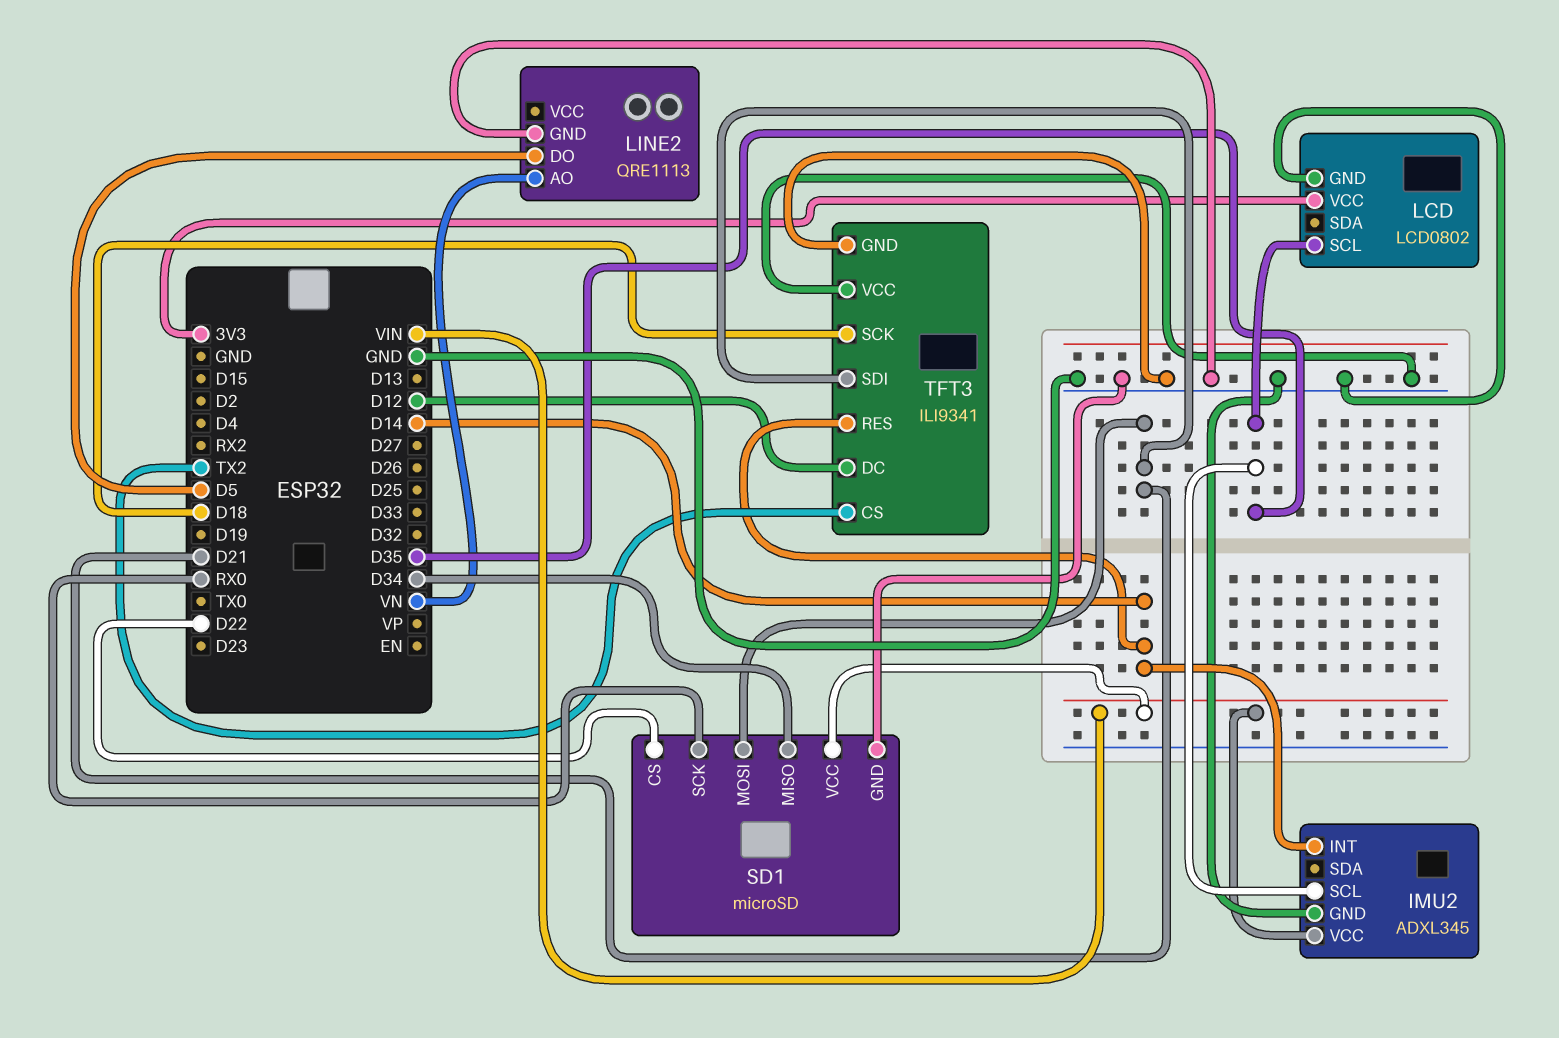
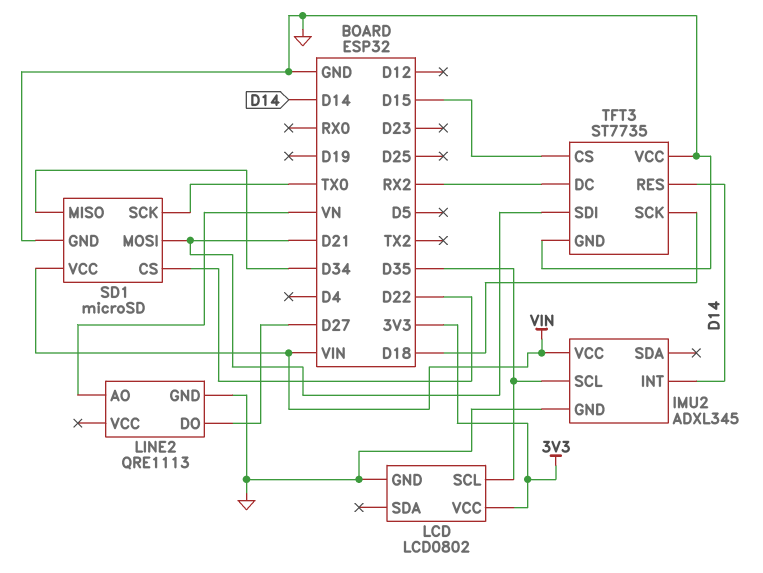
LINE2 pin DO: D5 -> D27
SD1 pin SCK: RX0 -> TX0
TFT3: ILI9341 -> ST7735
TFT3 pin CS: TX2 -> D15
TFT3 pin DC: D12 -> RX2

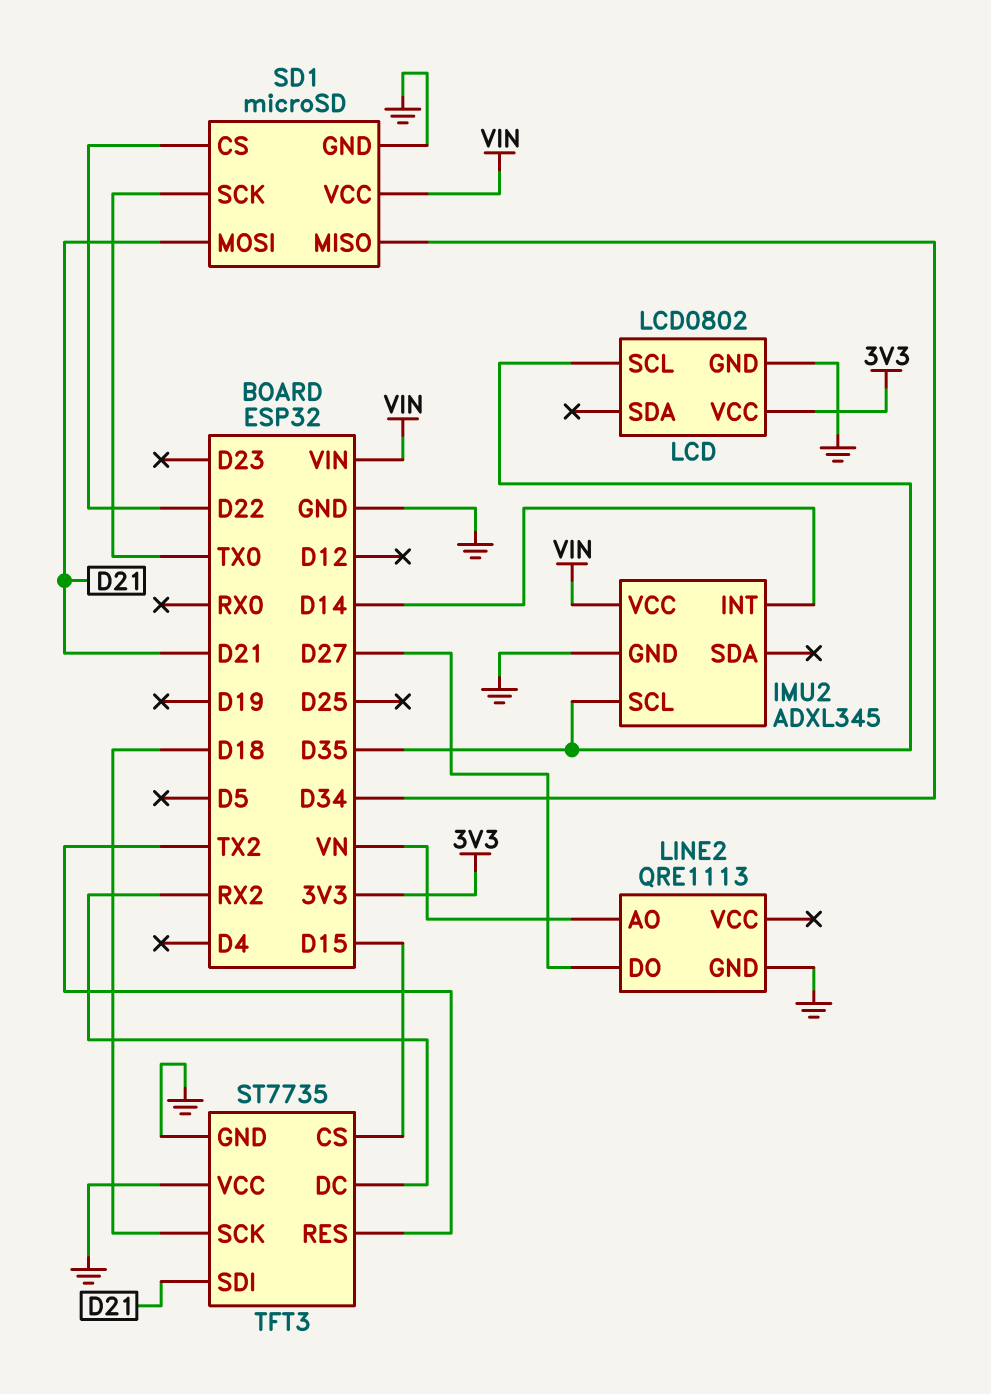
TFT3 pin RES: D14 -> TX2

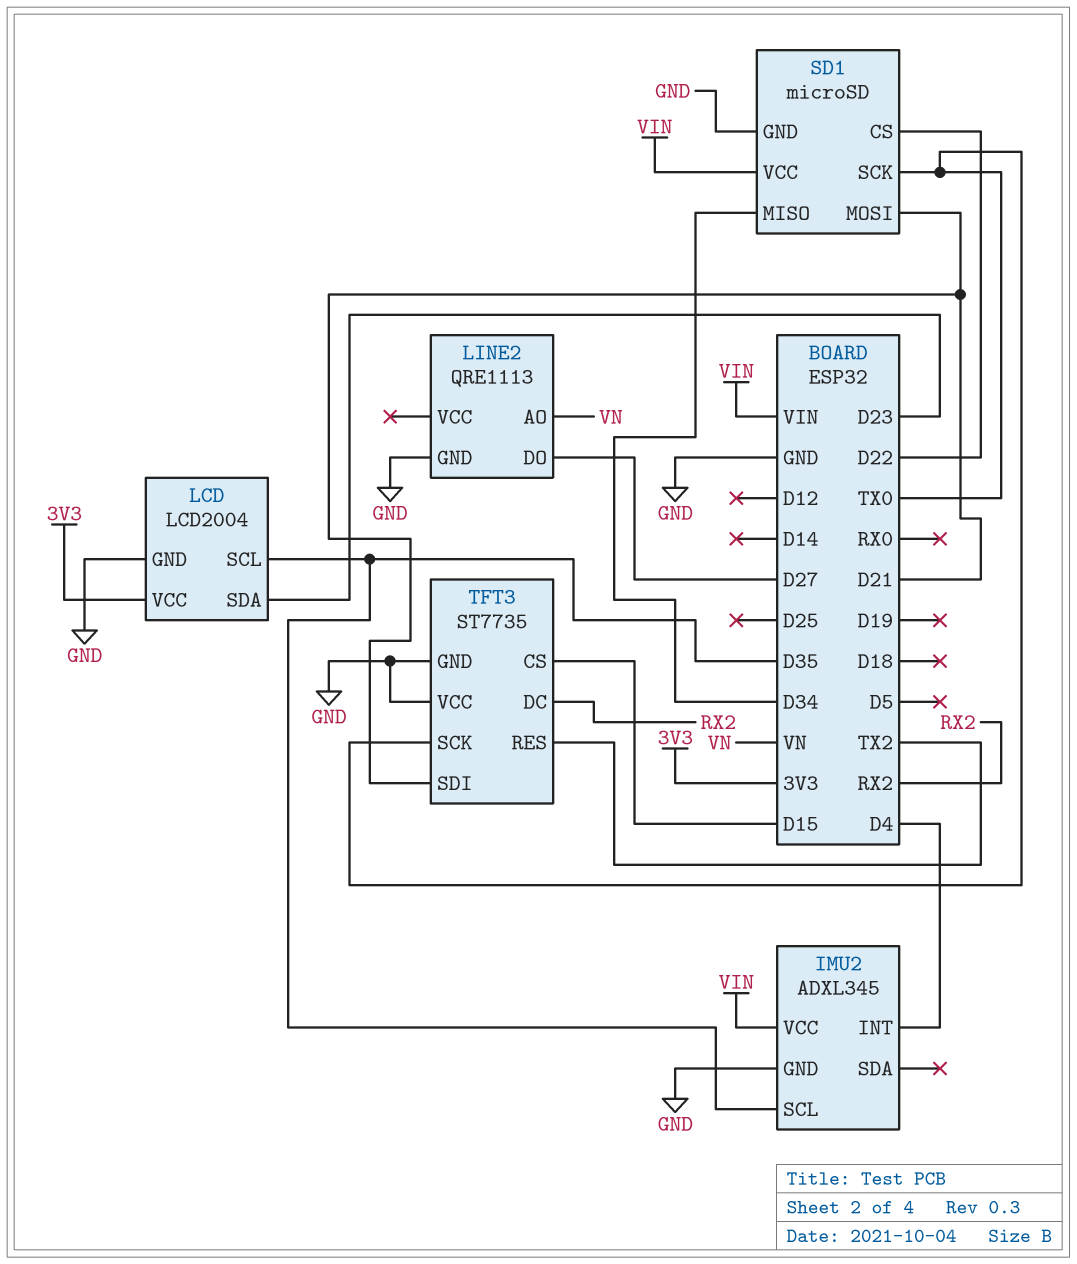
IMU2 pin INT: D14 -> D4
LCD: LCD0802 -> LCD2004
LCD pin SDA: none -> D23
TFT3 pin SCK: D18 -> TX0

